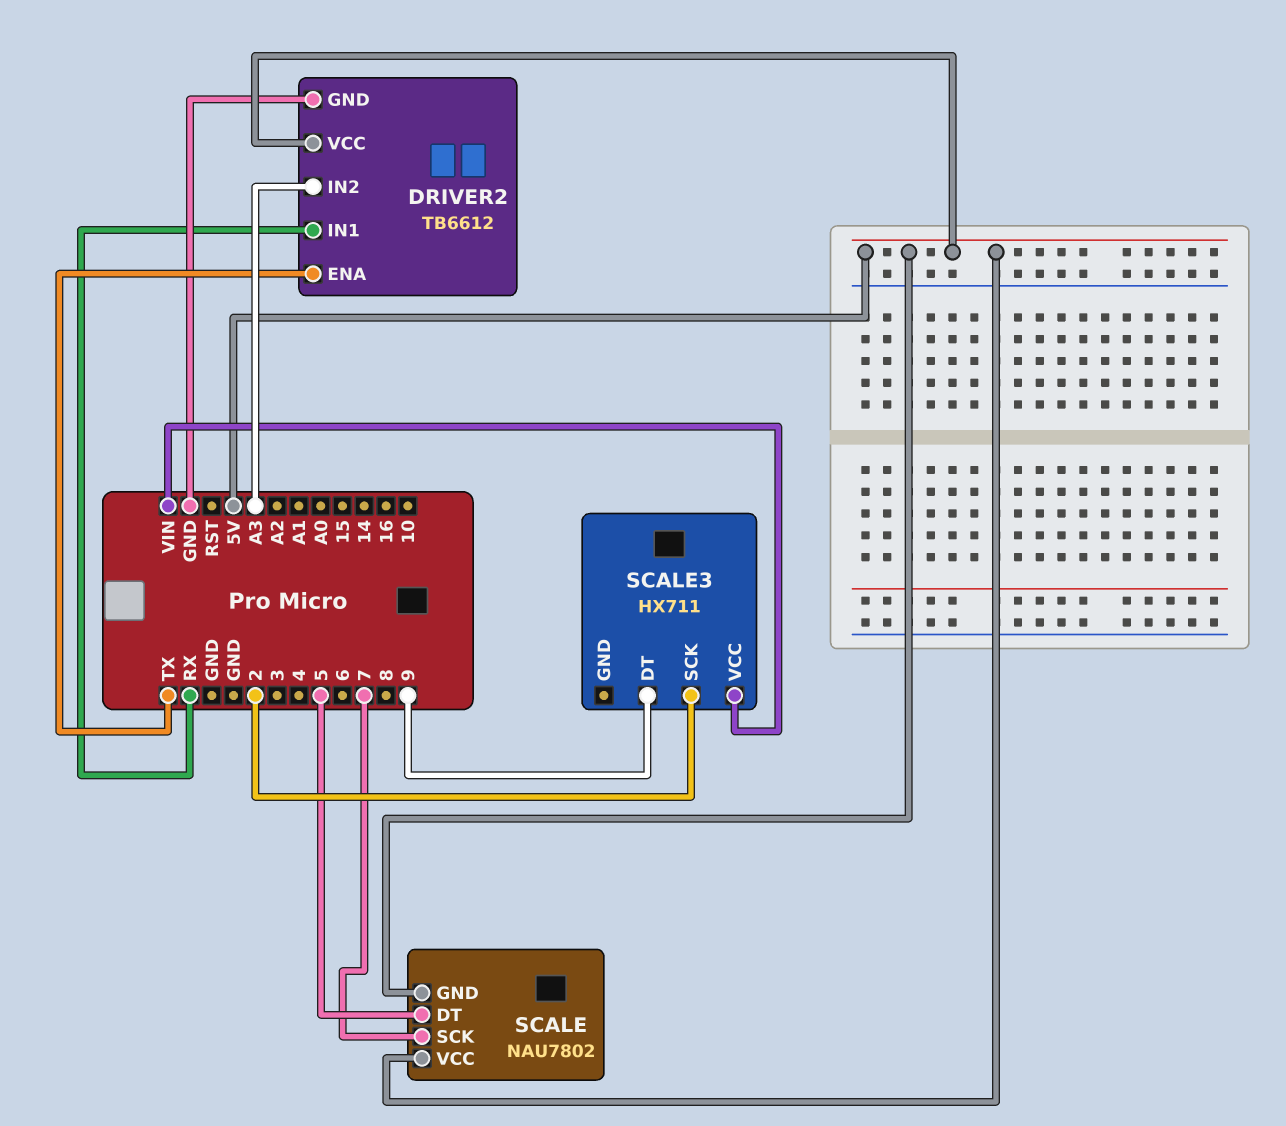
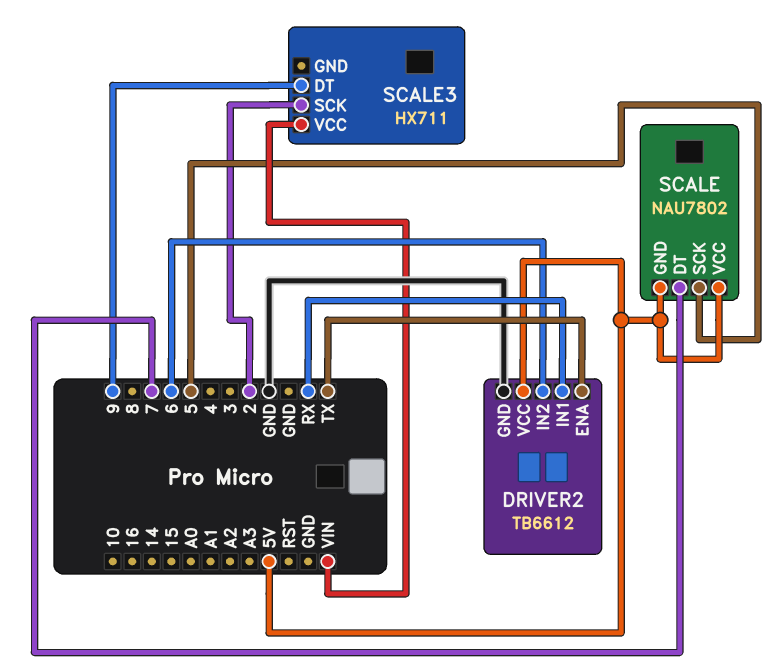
DRIVER2 pin IN2: A3 -> 6
SCALE pin DT: 5 -> 7
SCALE pin SCK: 7 -> 5

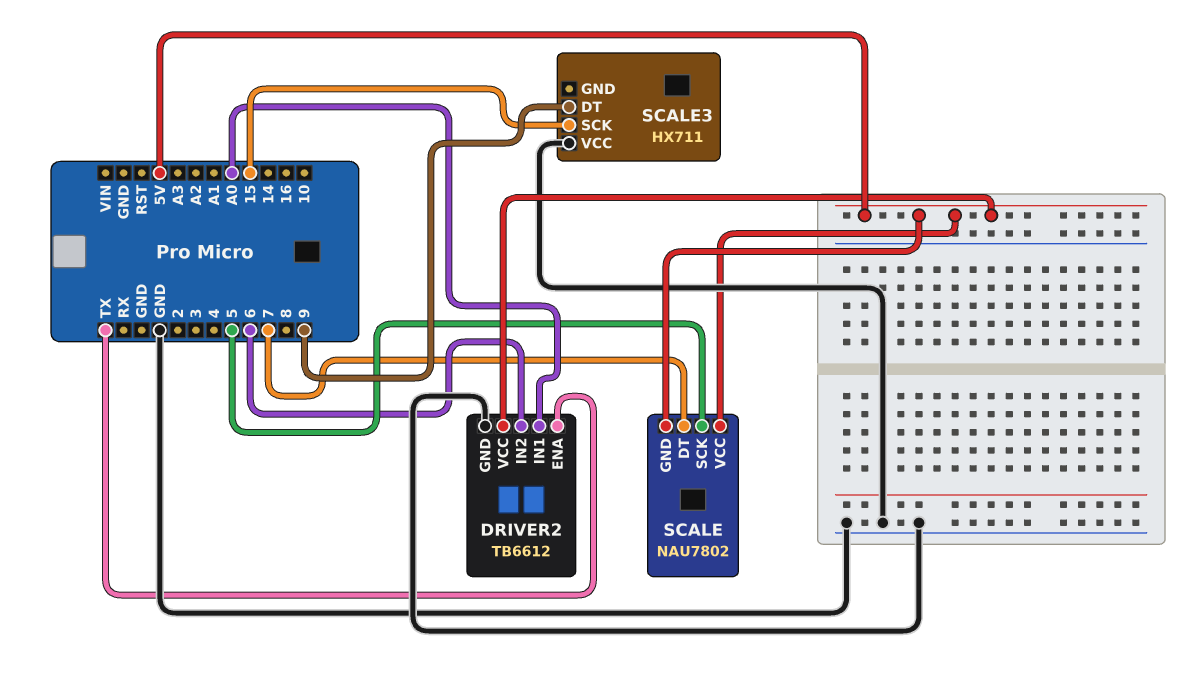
DRIVER2 pin IN1: RX -> A0
SCALE3 pin SCK: 2 -> 15
SCALE3 pin VCC: VIN -> GND

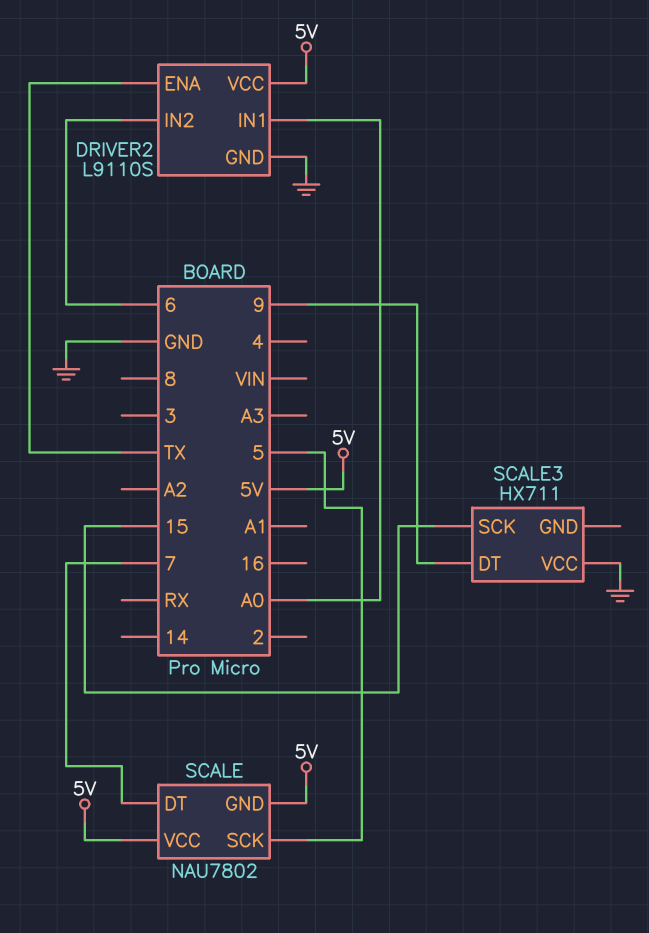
DRIVER2: TB6612 -> L9110S

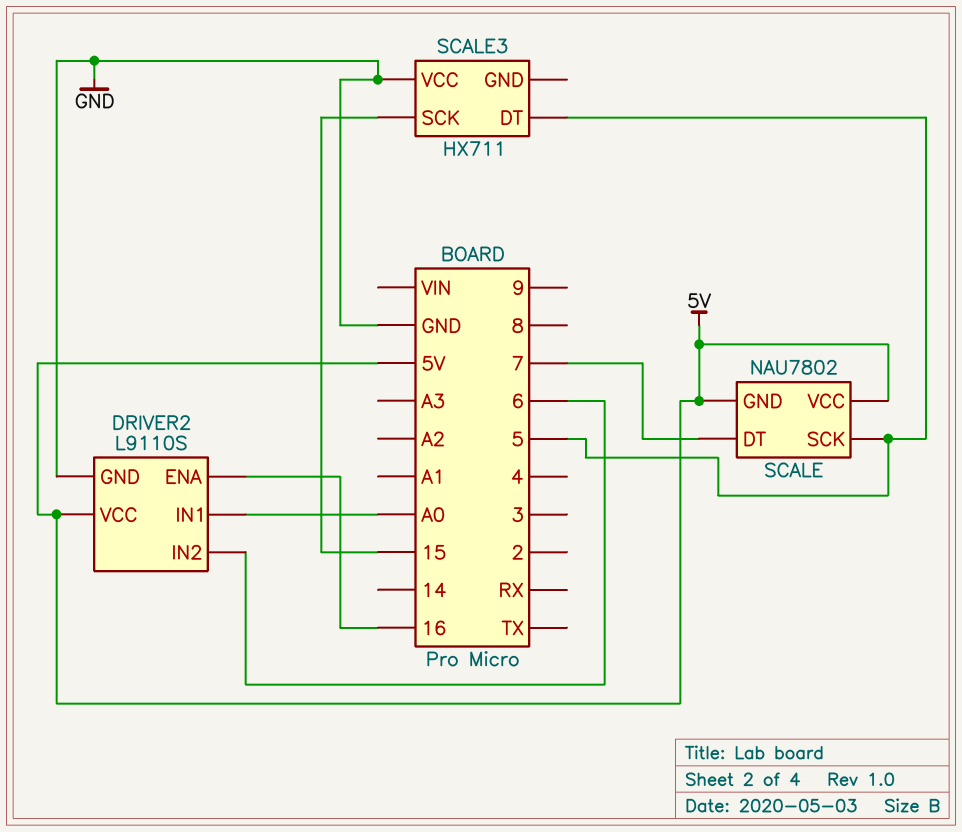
DRIVER2 pin ENA: TX -> 16
SCALE3 pin DT: 9 -> 5

